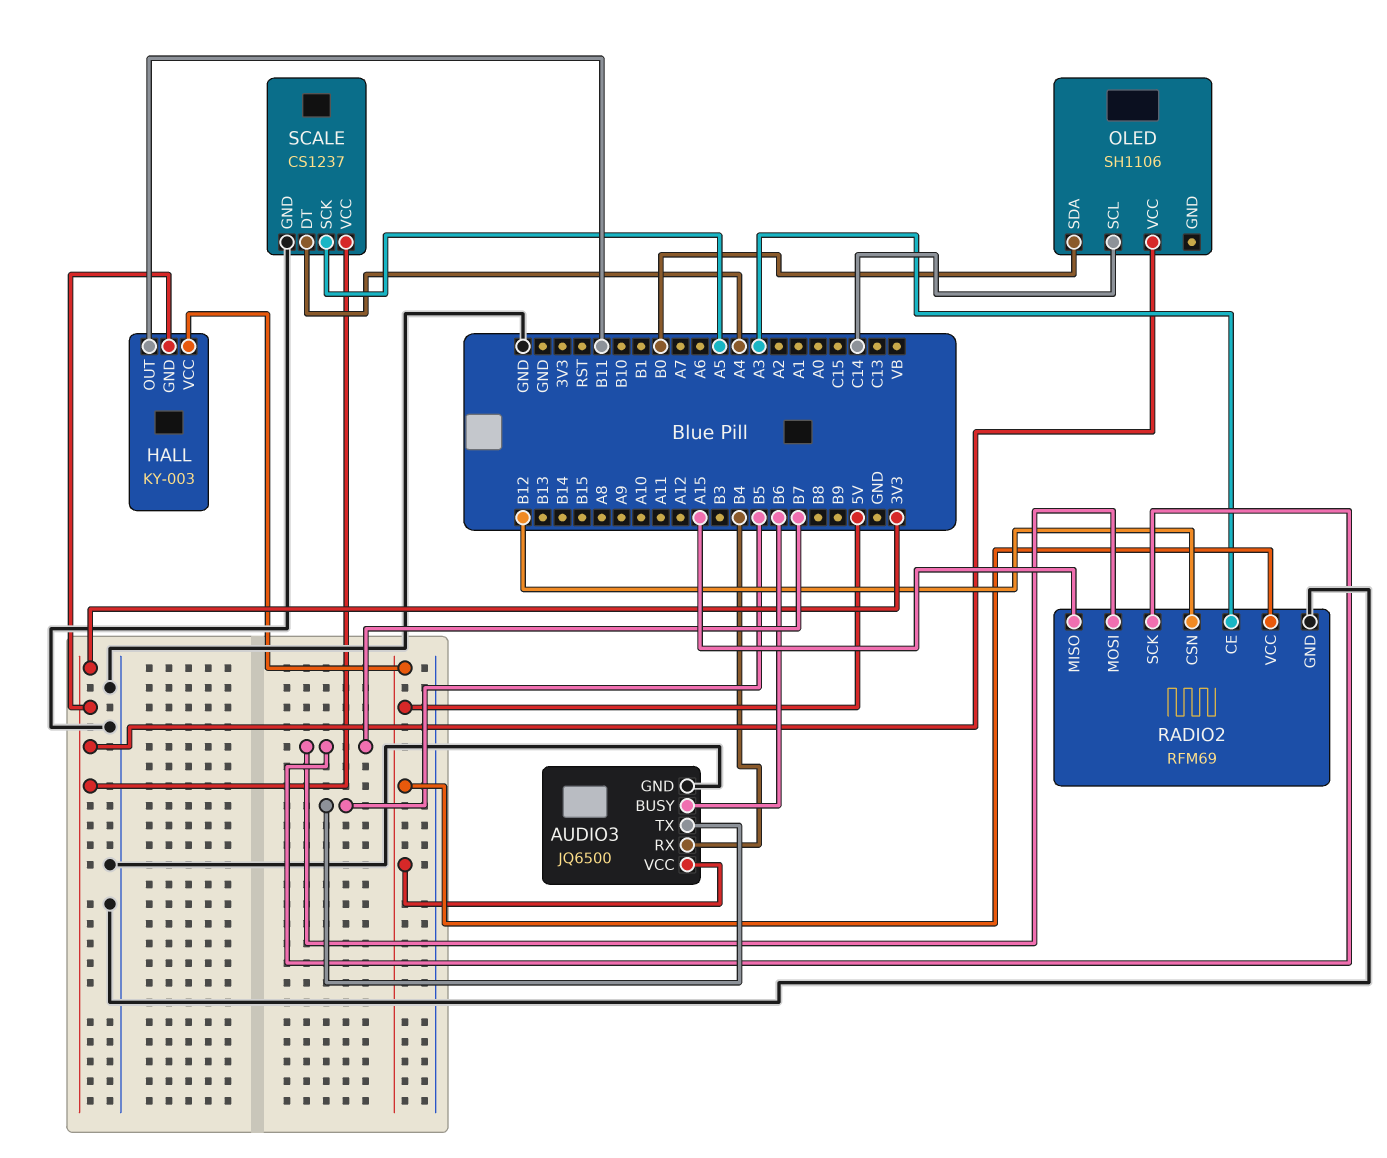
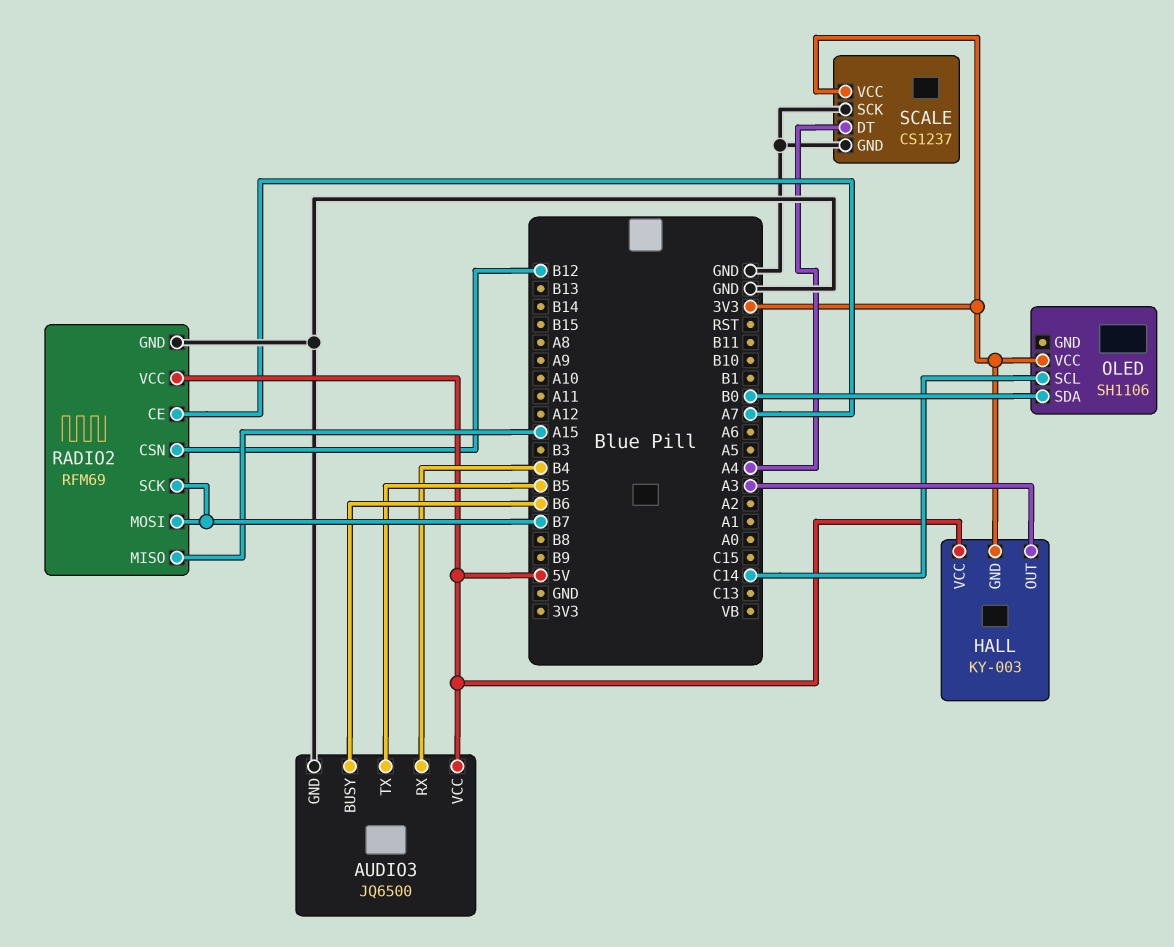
HALL pin OUT: B11 -> A3
RADIO2 pin CE: A3 -> A7
SCALE pin SCK: A5 -> GND

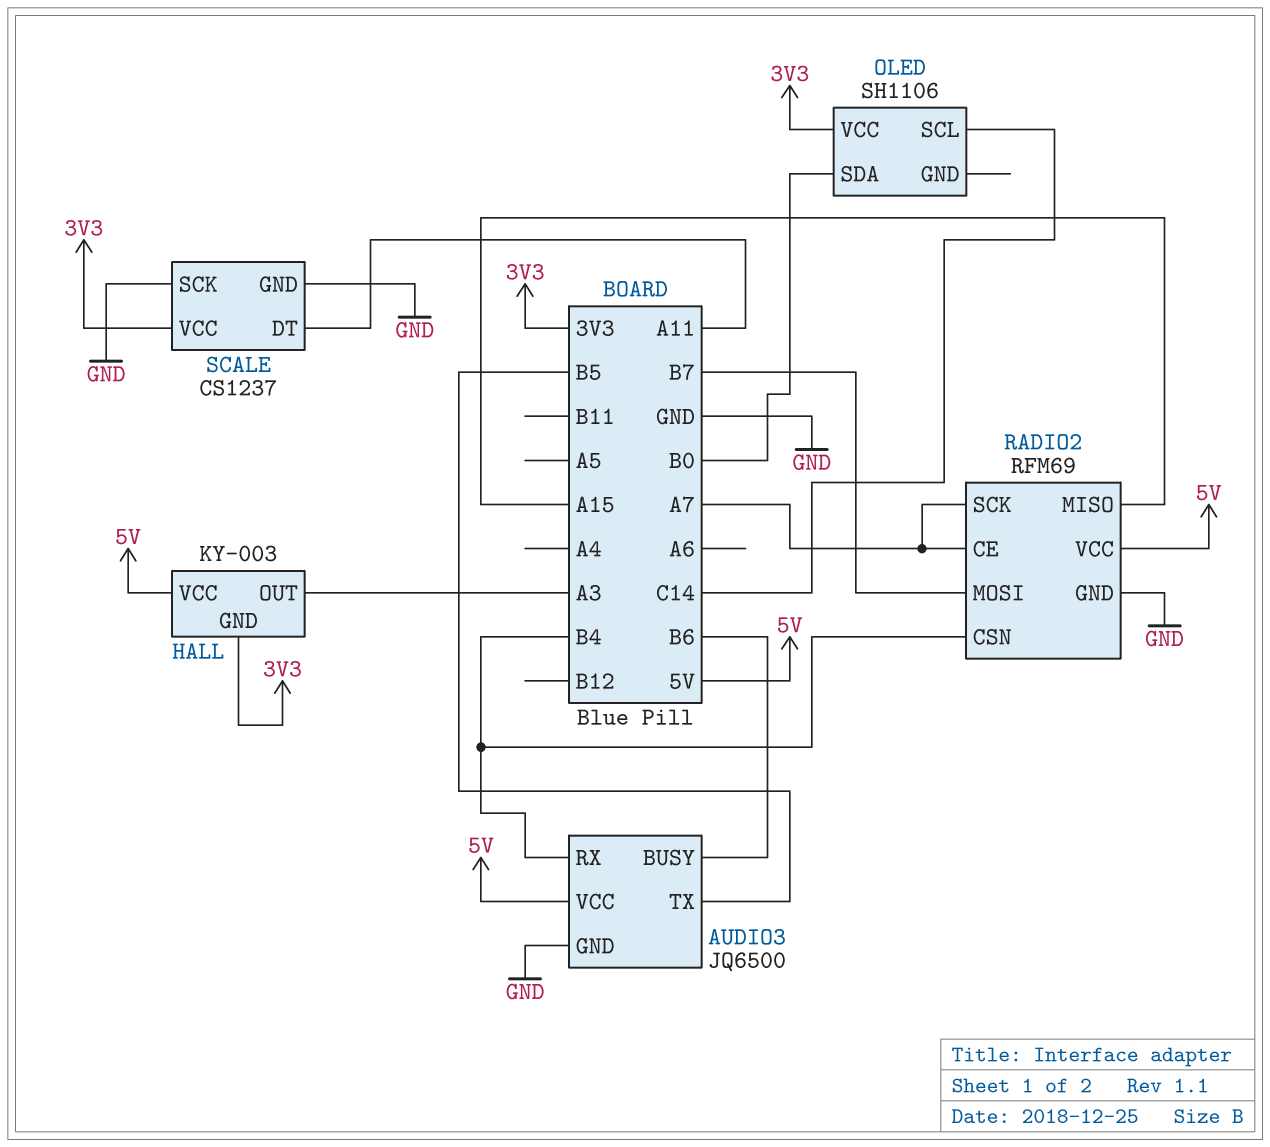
RADIO2 pin CSN: B12 -> B4
RADIO2 pin SCK: B7 -> A7
SCALE pin DT: A4 -> A11

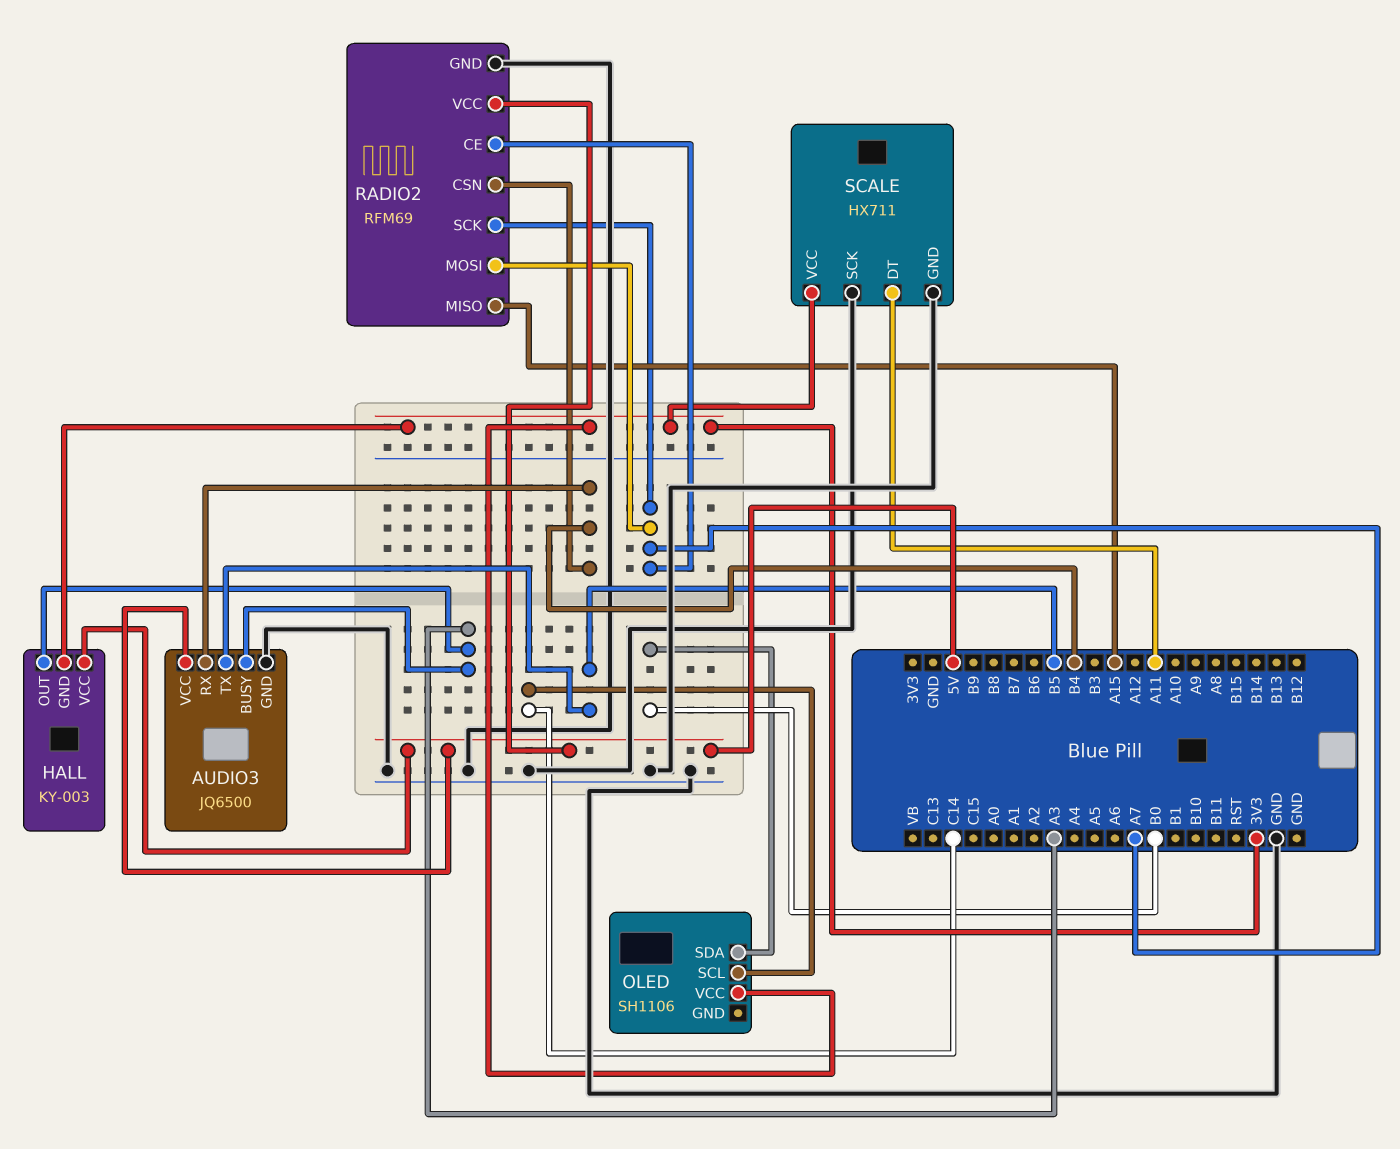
AUDIO3 pin BUSY: B6 -> A3
RADIO2 pin MOSI: B7 -> A7
SCALE: CS1237 -> HX711

